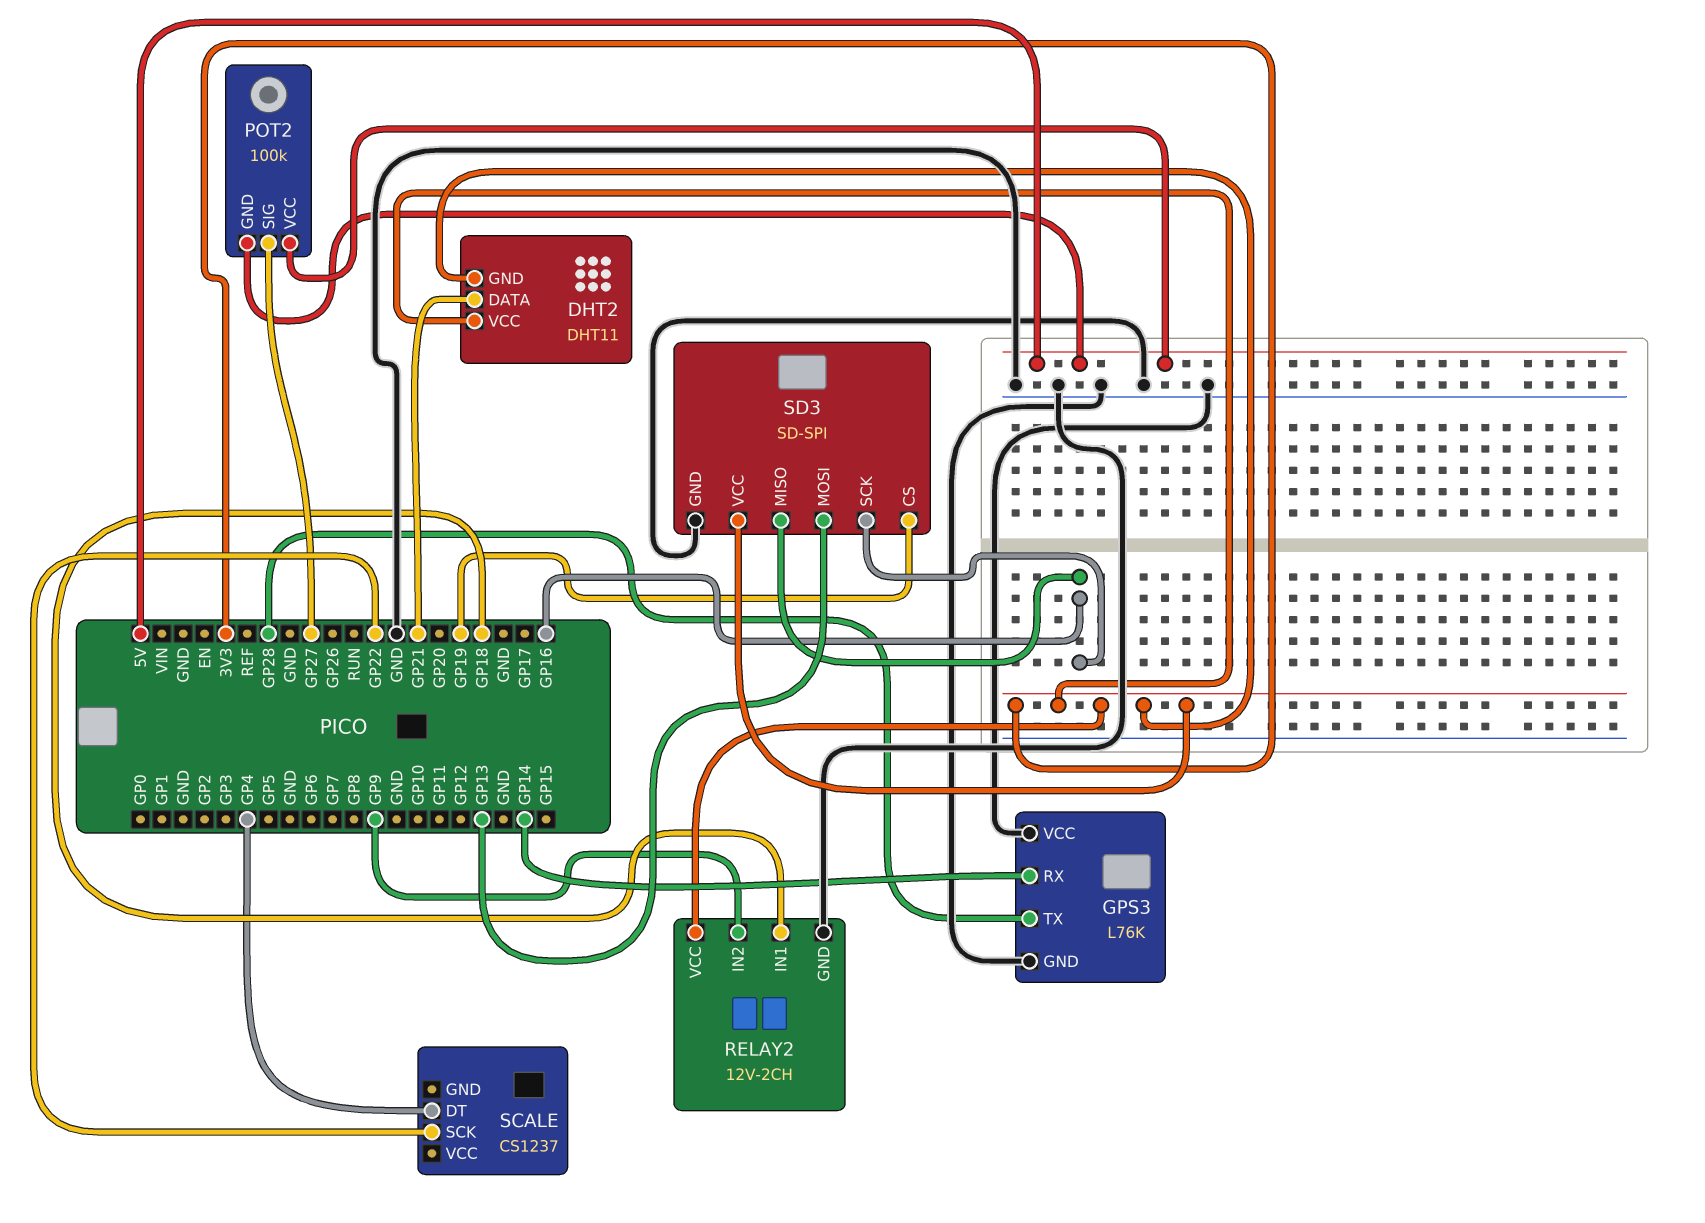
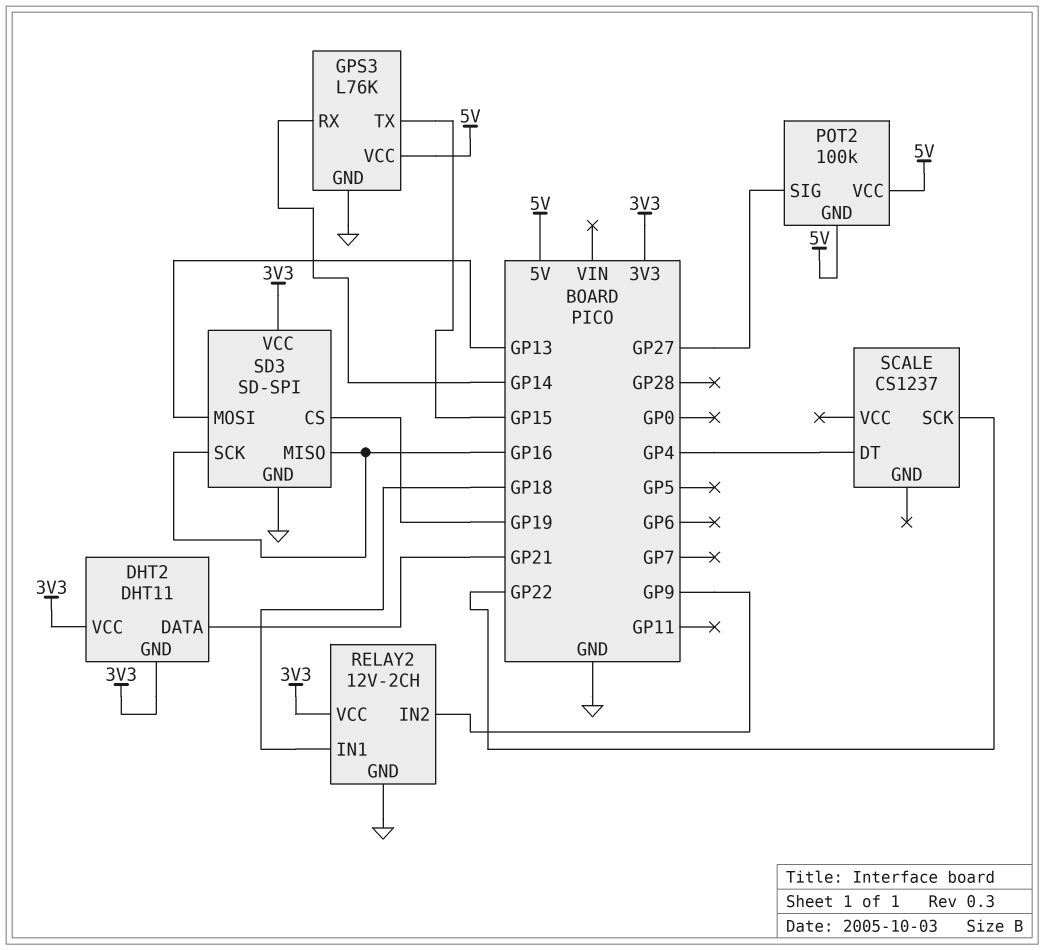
GPS3 pin TX: GP28 -> GP15
GPS3 pin VCC: GND -> 5V

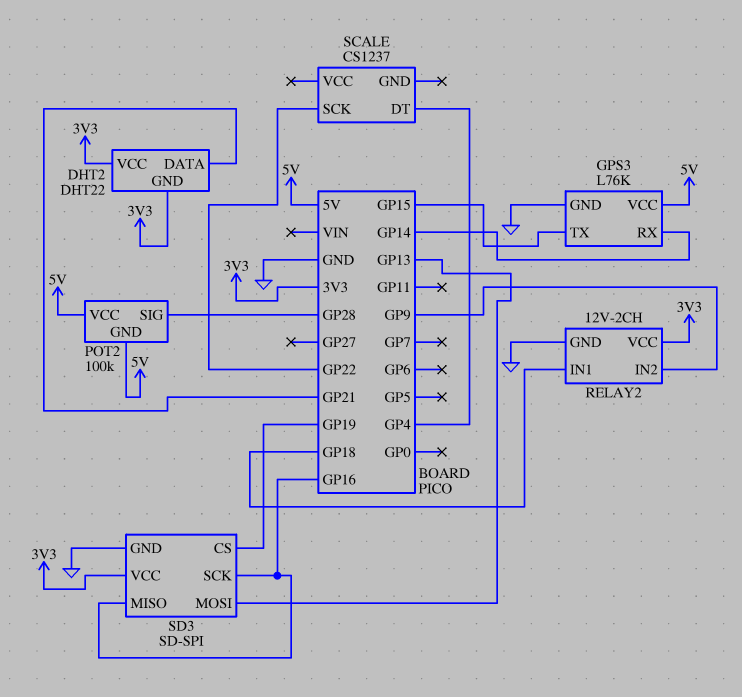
DHT2: DHT11 -> DHT22
POT2 pin SIG: GP27 -> GP28

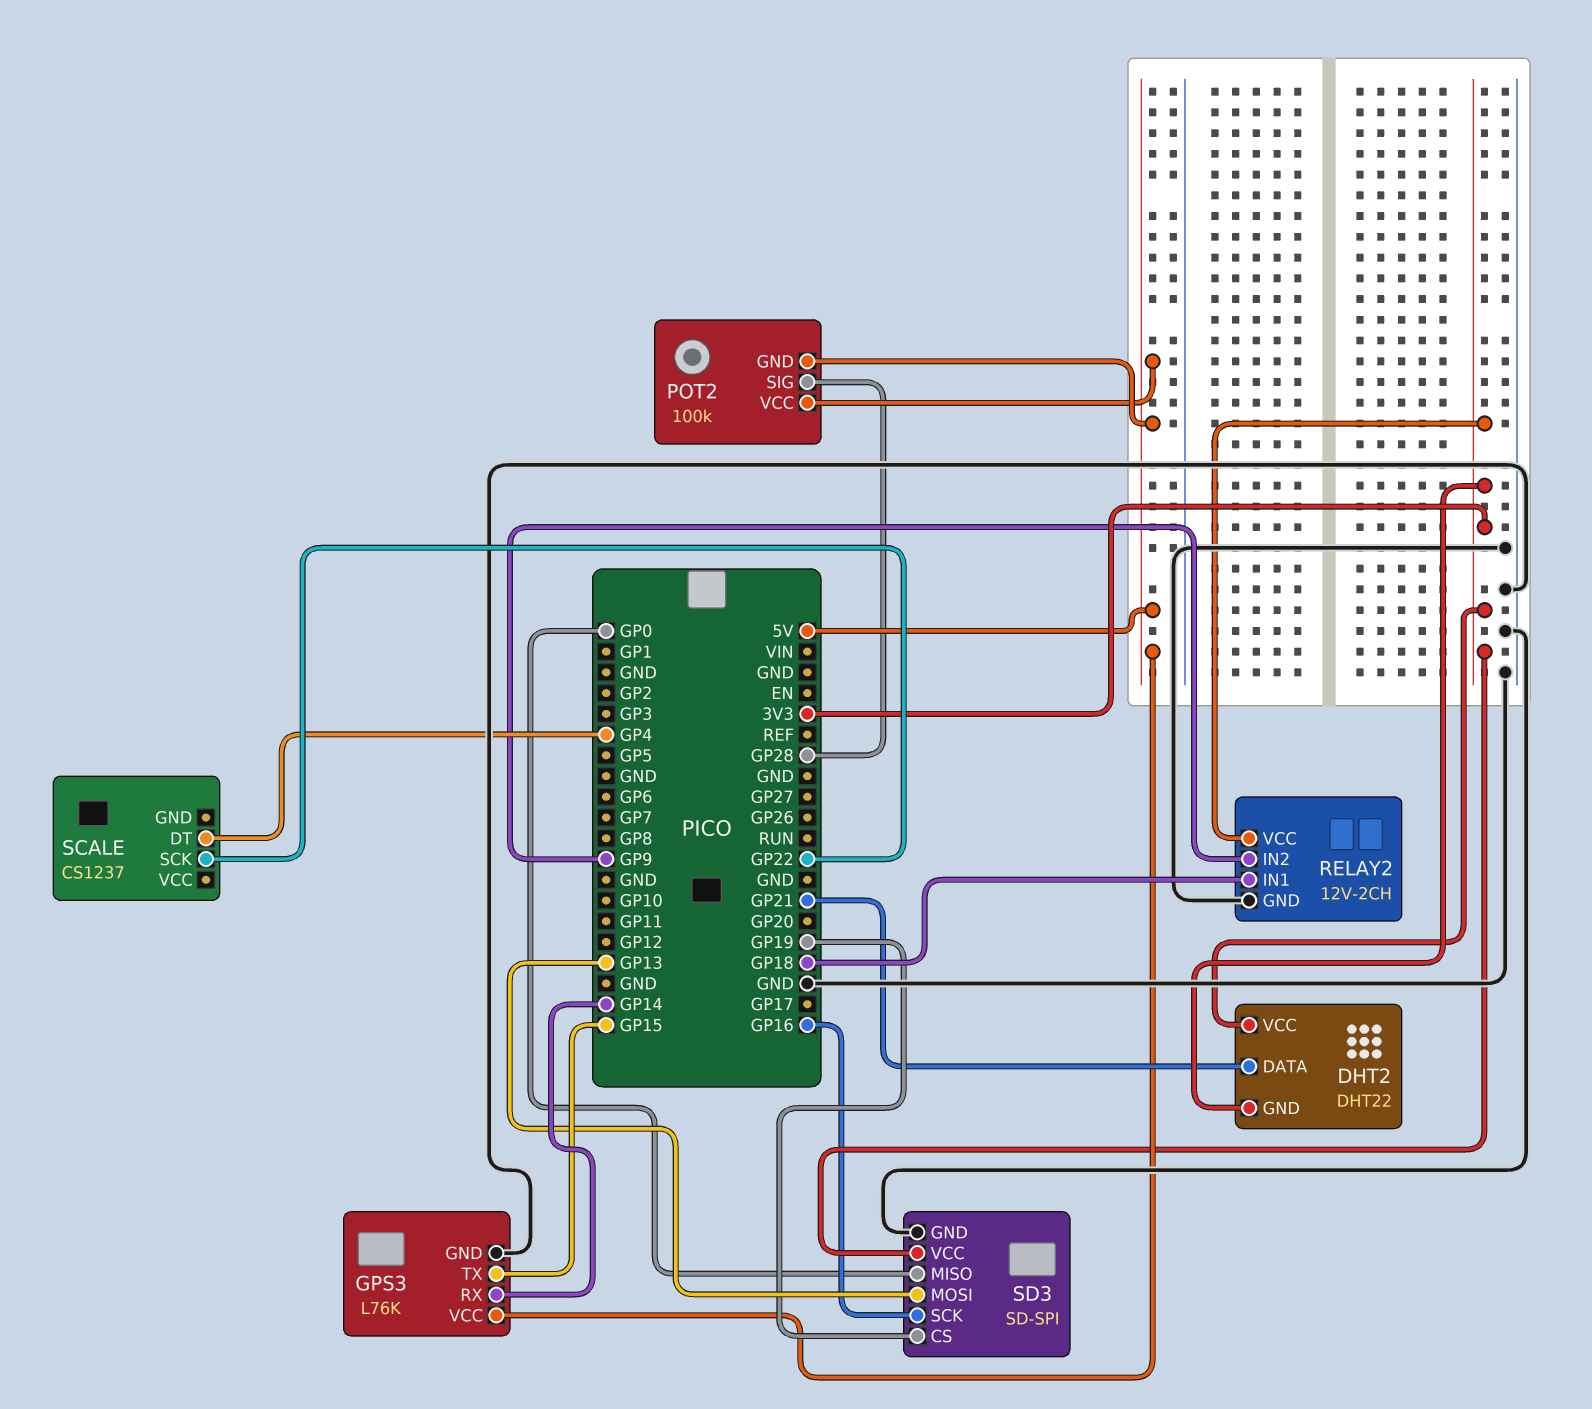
SD3 pin MISO: GP16 -> GP0

